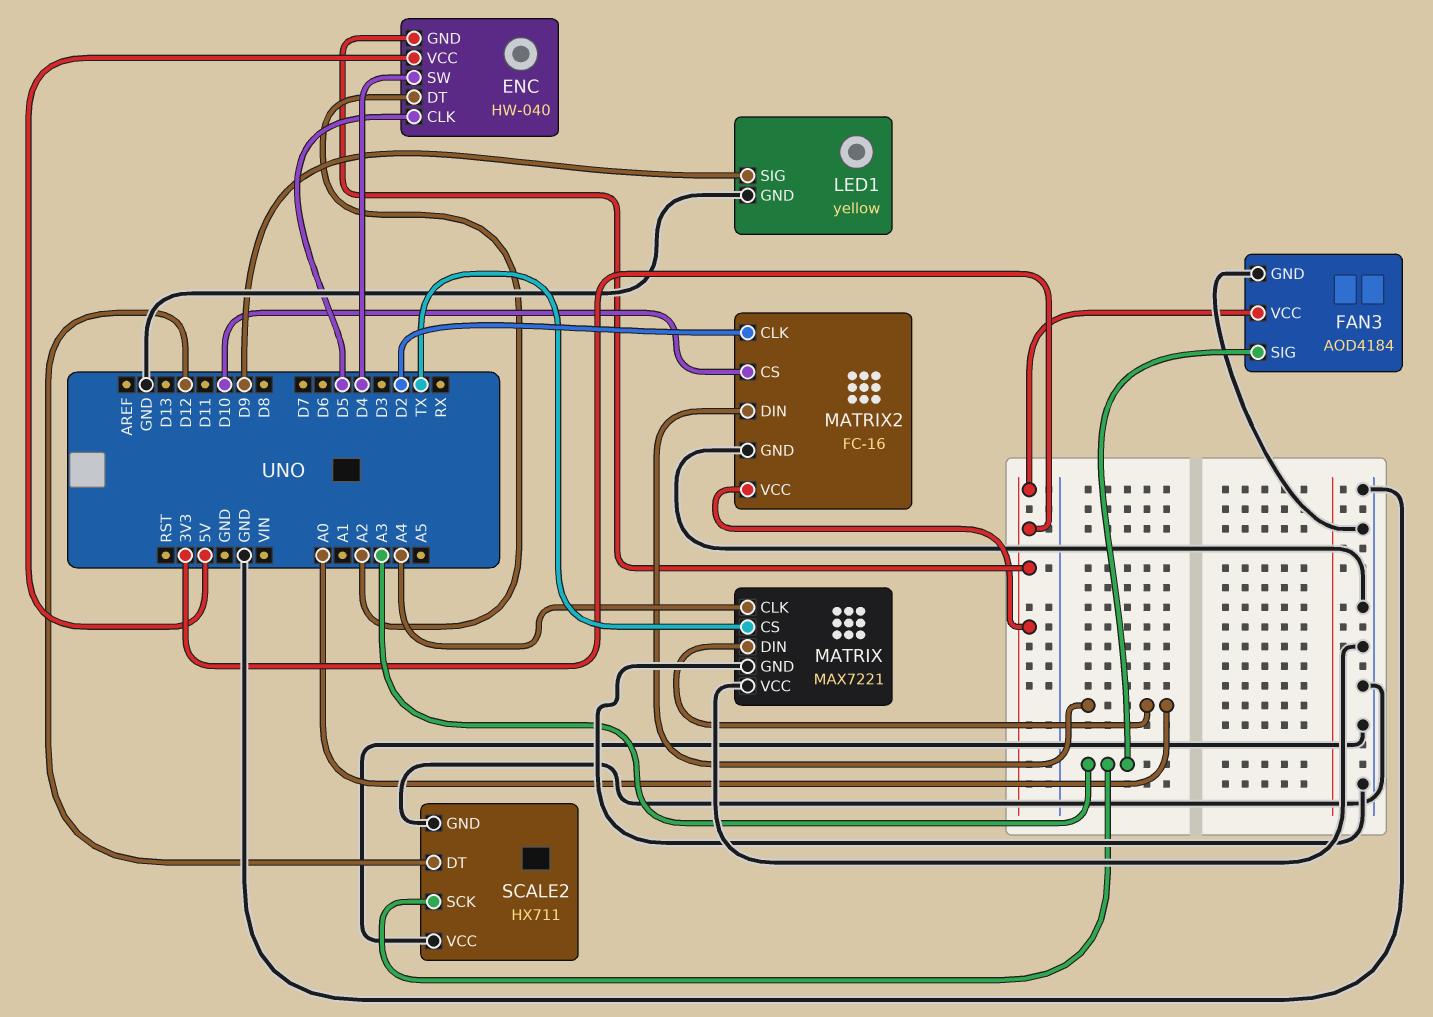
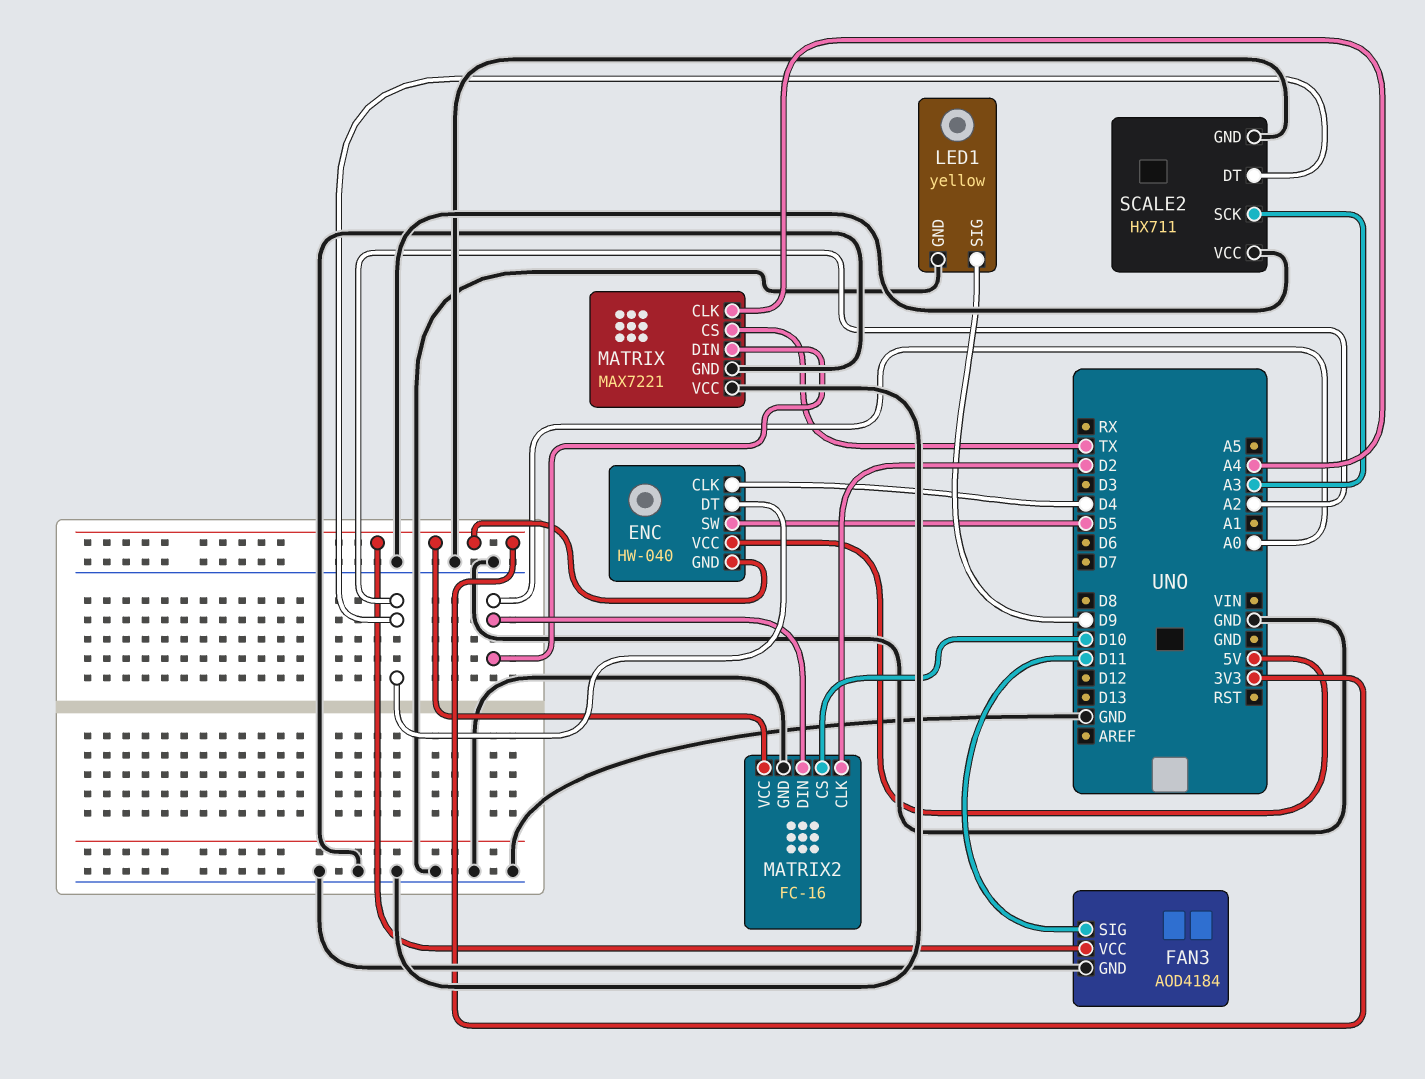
ENC pin CLK: D5 -> D4
ENC pin SW: D4 -> D5
FAN3 pin SIG: A3 -> D11
SCALE2 pin DT: D12 -> A2

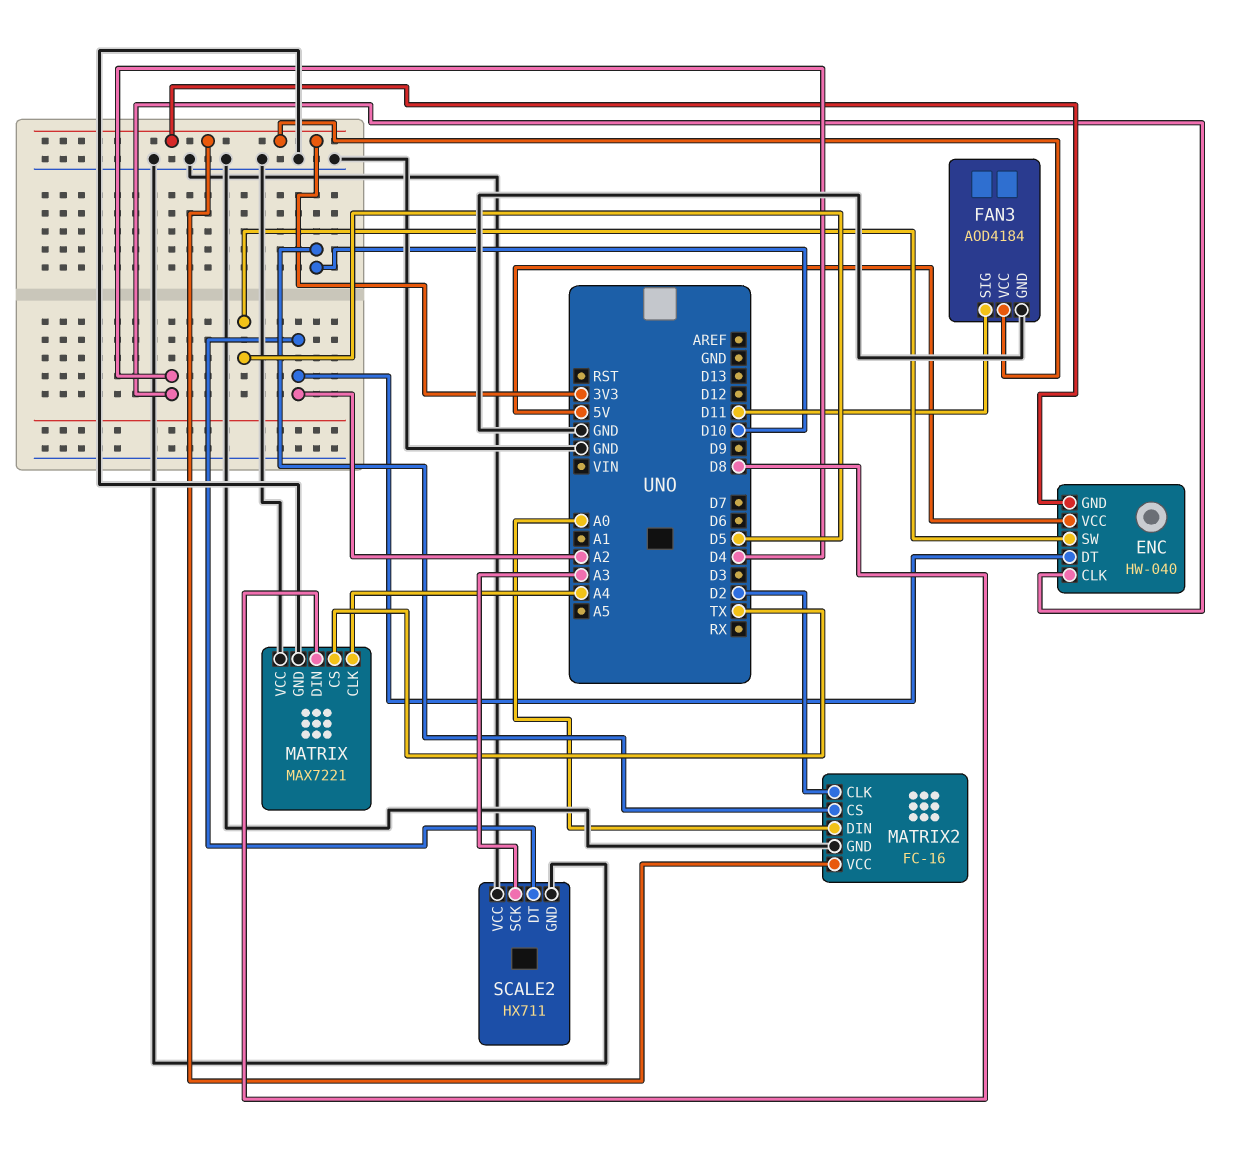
LED1: yellow -> none
LED1 pin GND: GND -> none
LED1 pin SIG: D9 -> none
MATRIX pin DIN: A0 -> D8

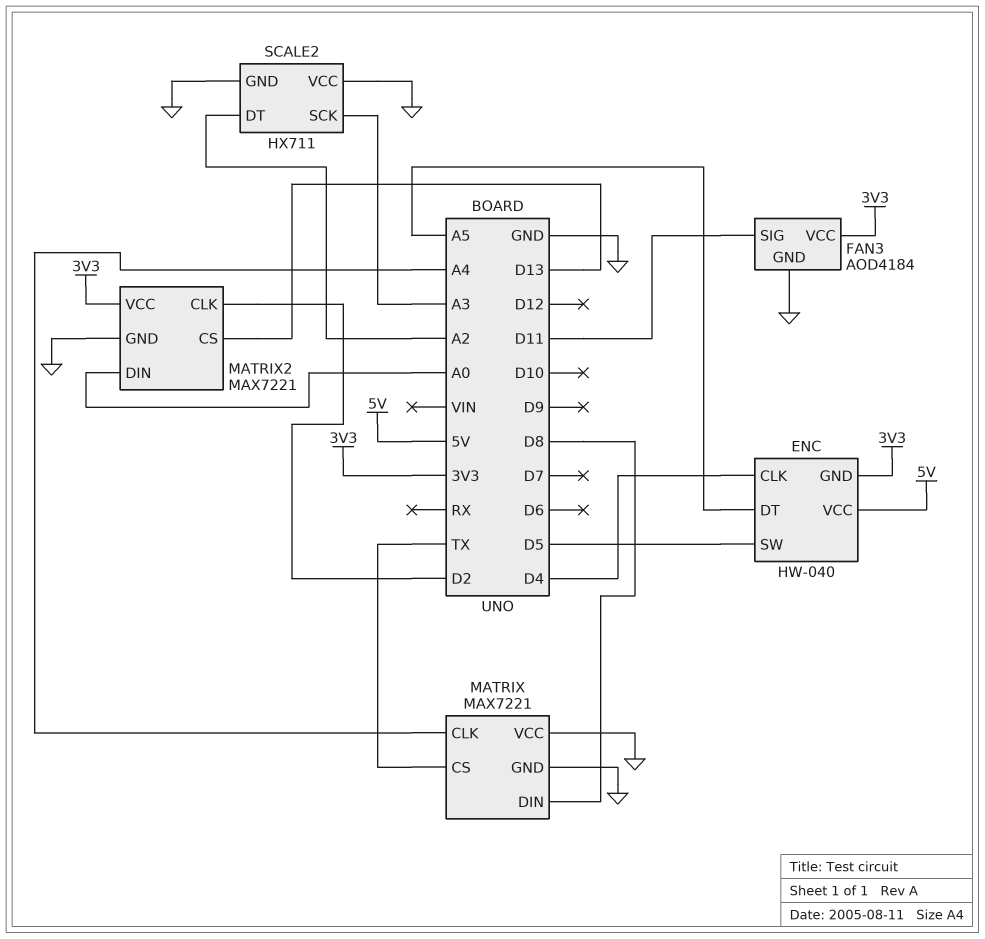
ENC pin DT: A2 -> A5
MATRIX2: FC-16 -> MAX7221
MATRIX2 pin CS: D10 -> D13

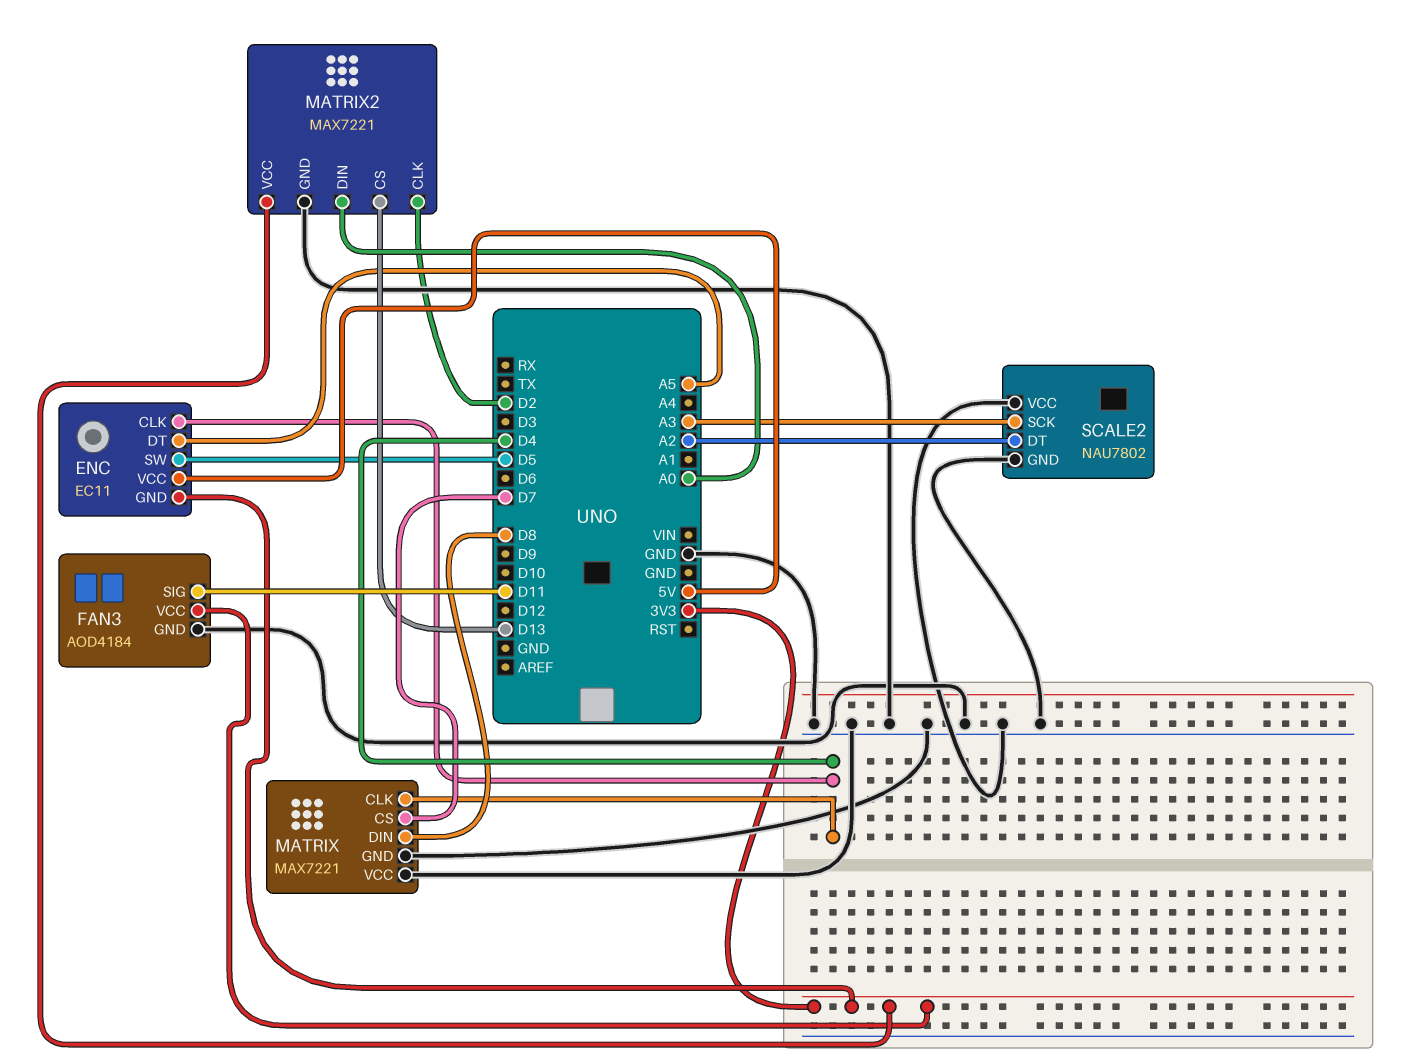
ENC: HW-040 -> EC11
MATRIX pin CLK: A4 -> D4
MATRIX pin CS: TX -> D7
SCALE2: HX711 -> NAU7802

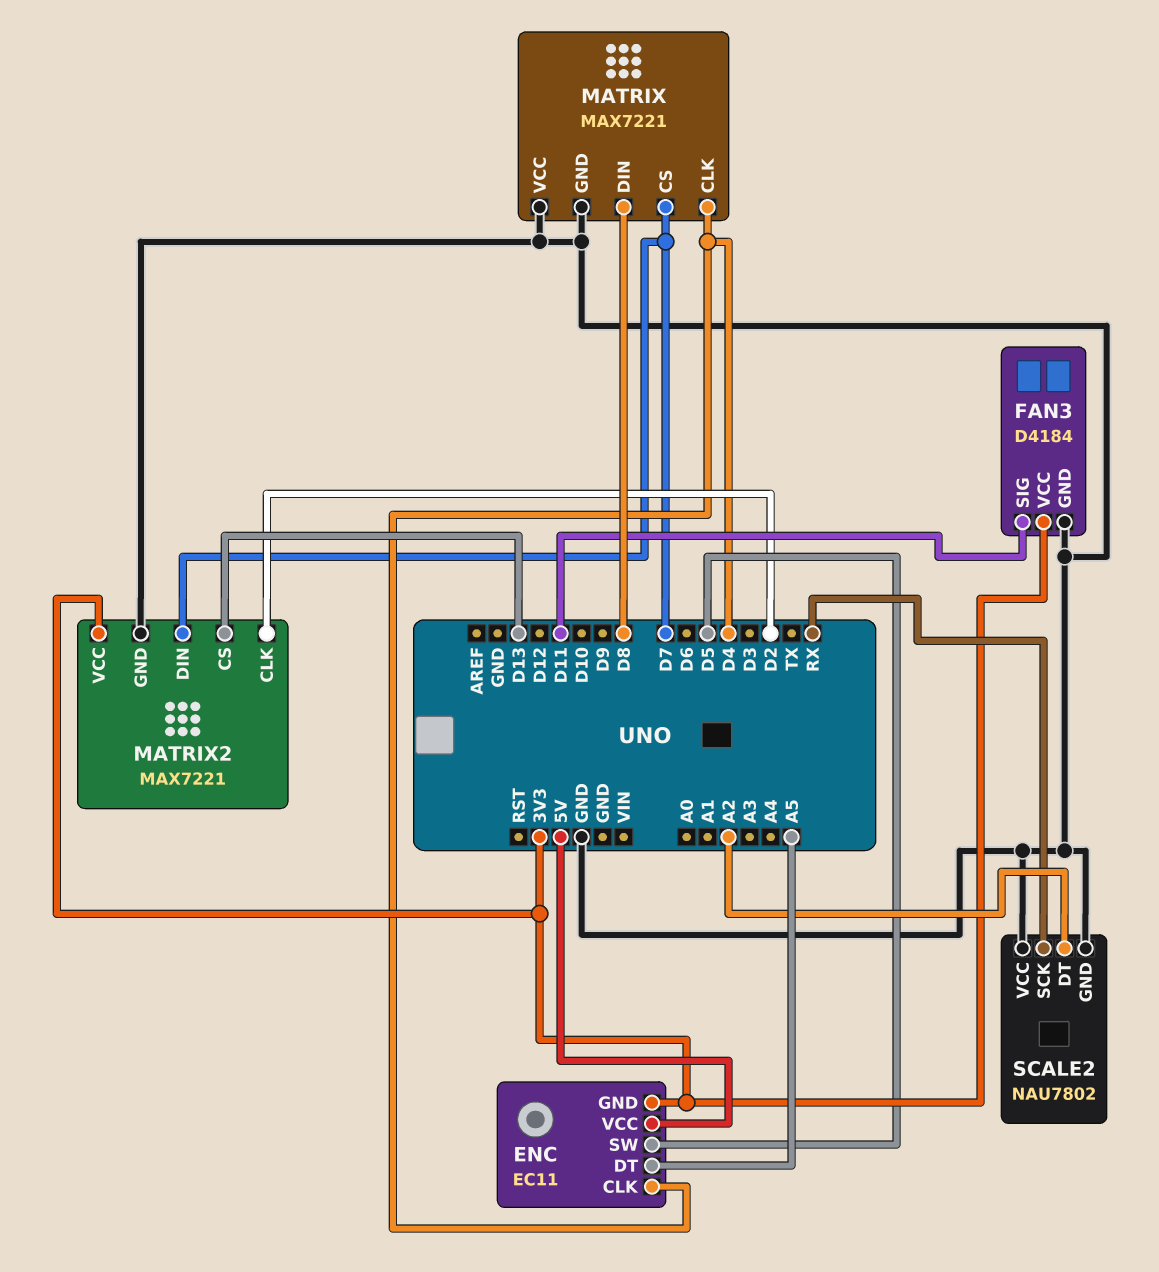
FAN3: AOD4184 -> D4184
MATRIX2 pin DIN: A0 -> D7
SCALE2 pin SCK: A3 -> RX

